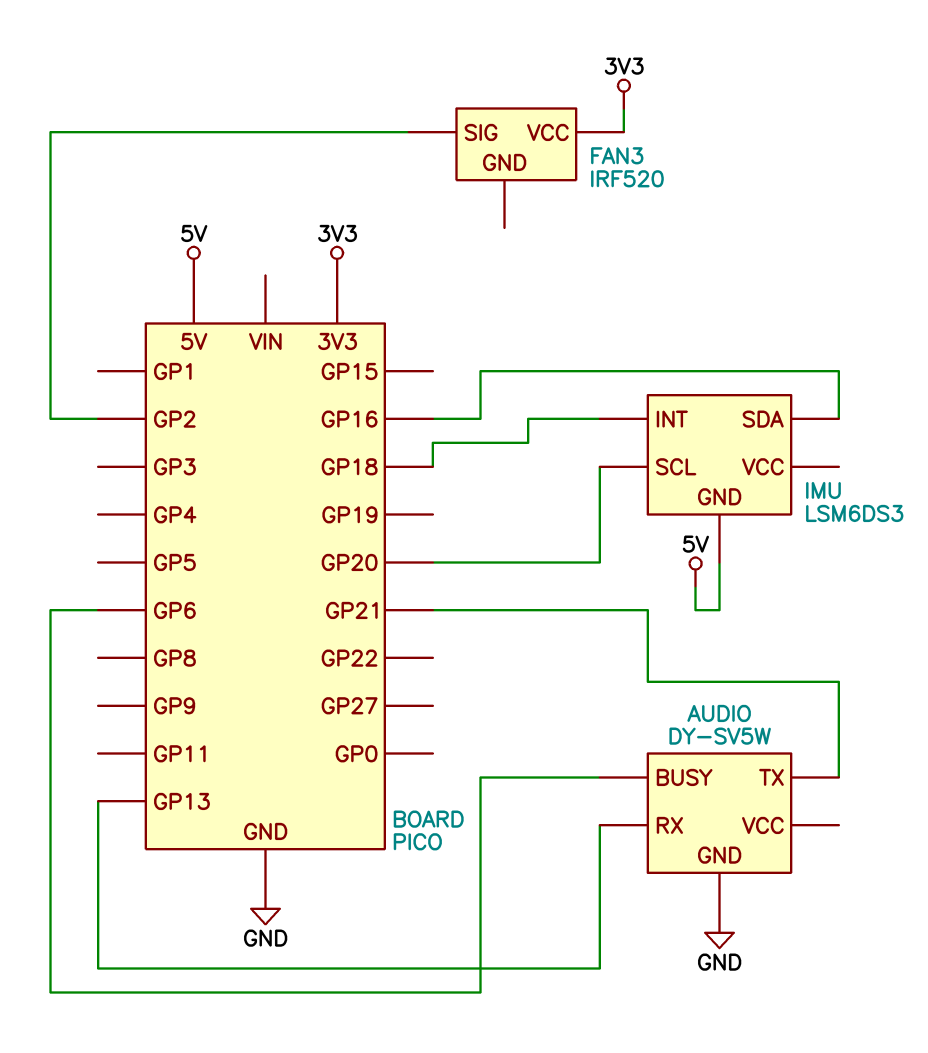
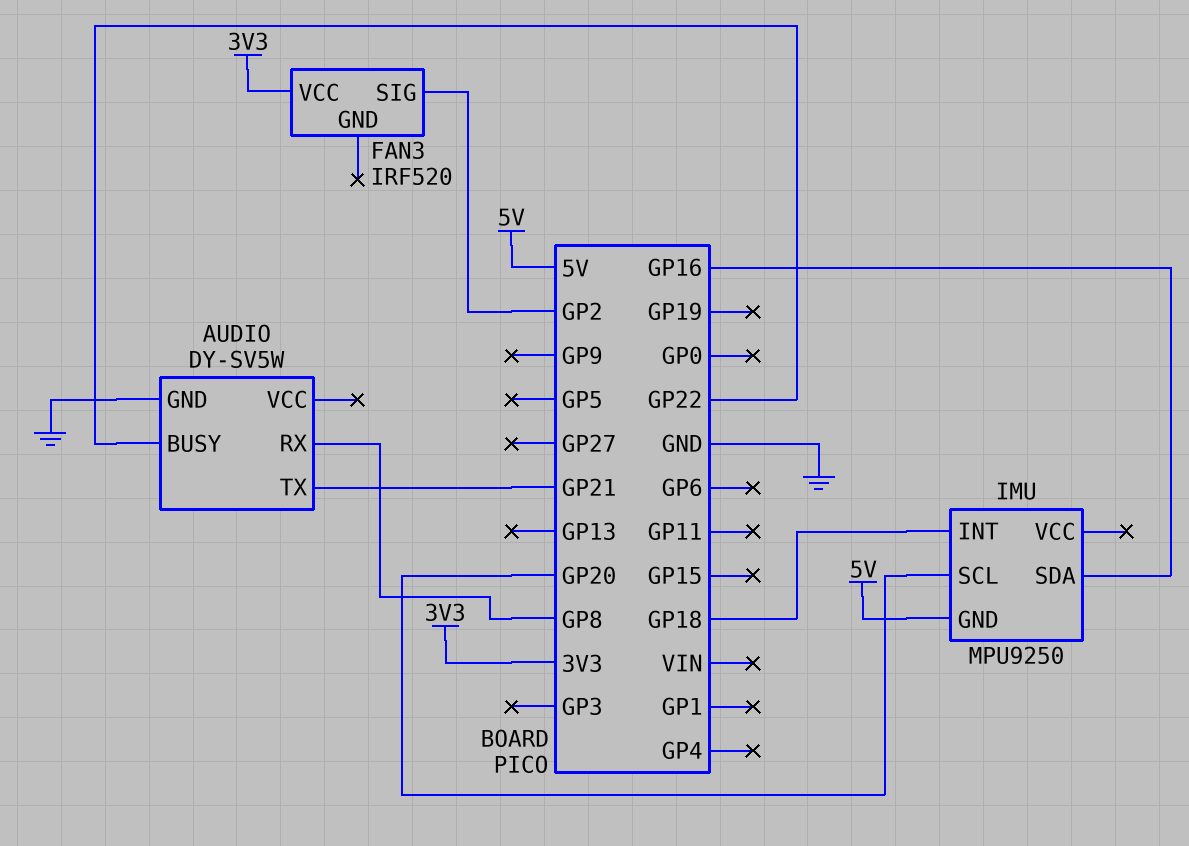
AUDIO pin BUSY: GP6 -> GP22
AUDIO pin RX: GP13 -> GP8
IMU: LSM6DS3 -> MPU9250

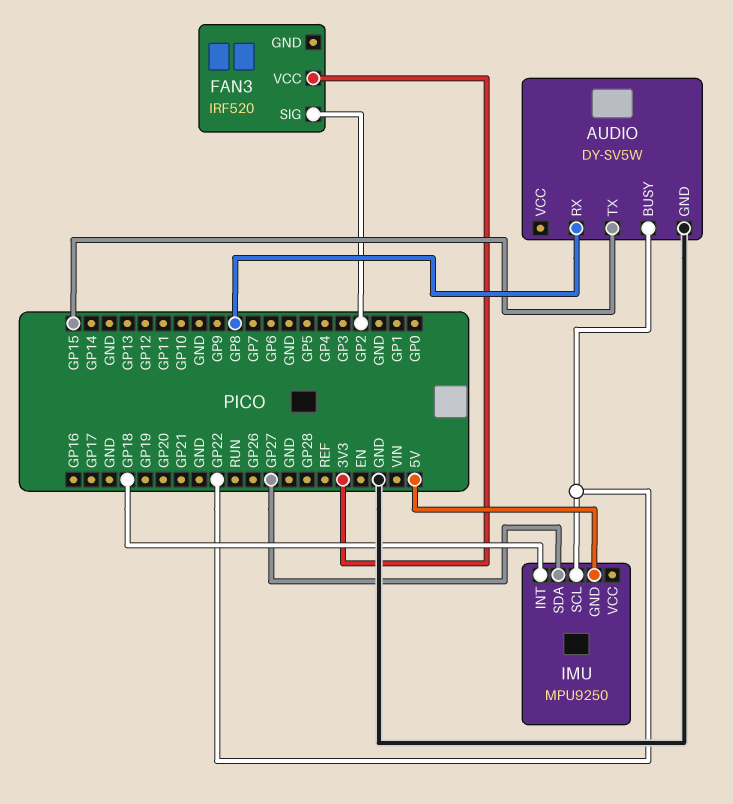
AUDIO pin TX: GP21 -> GP15
IMU pin SCL: GP20 -> GP22
IMU pin SDA: GP16 -> GP27

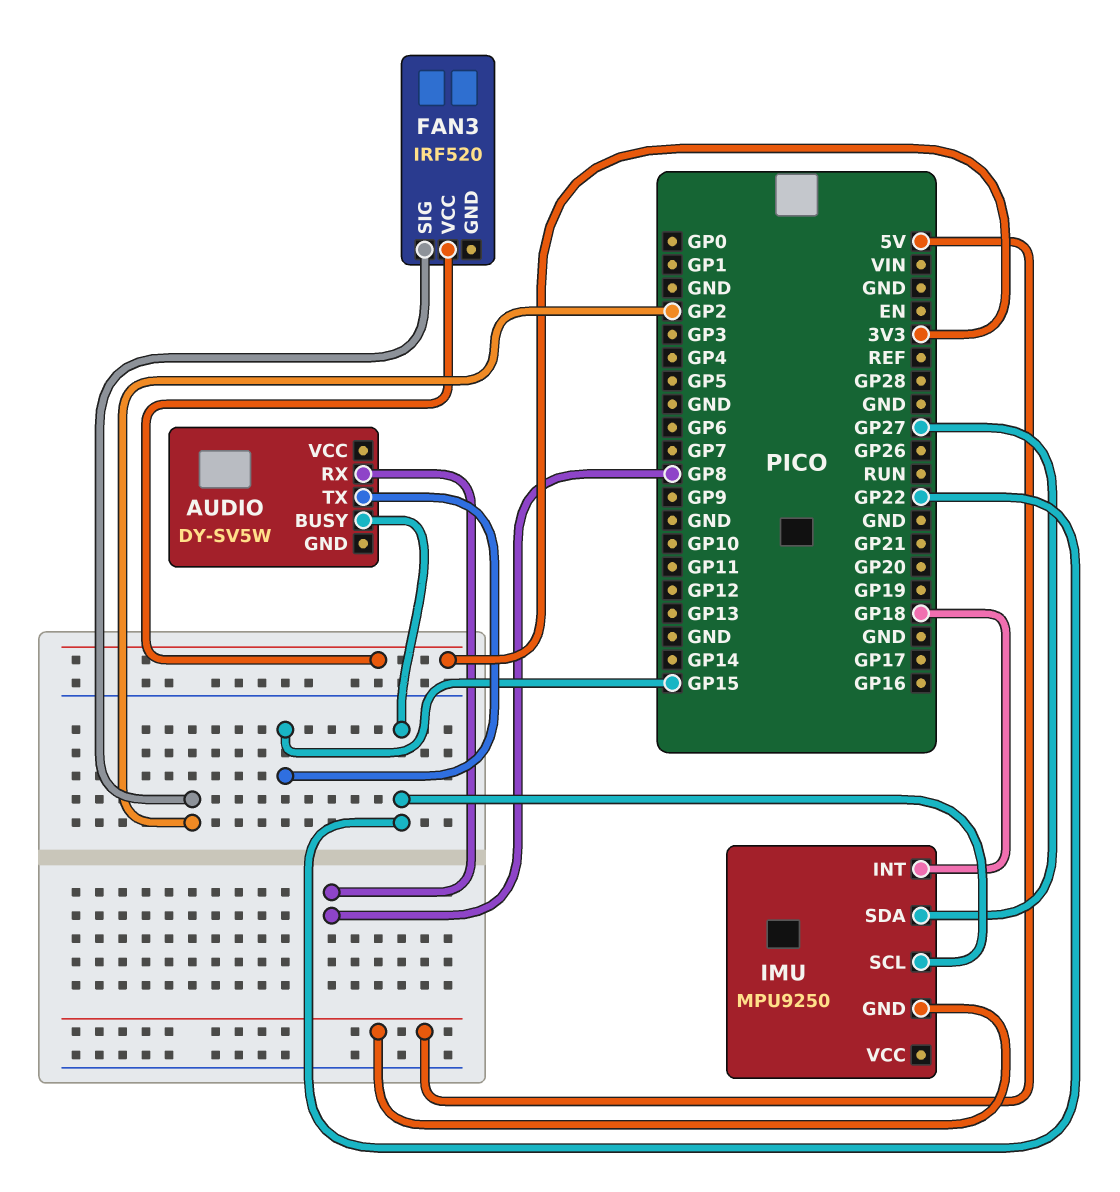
AUDIO pin GND: GND -> none

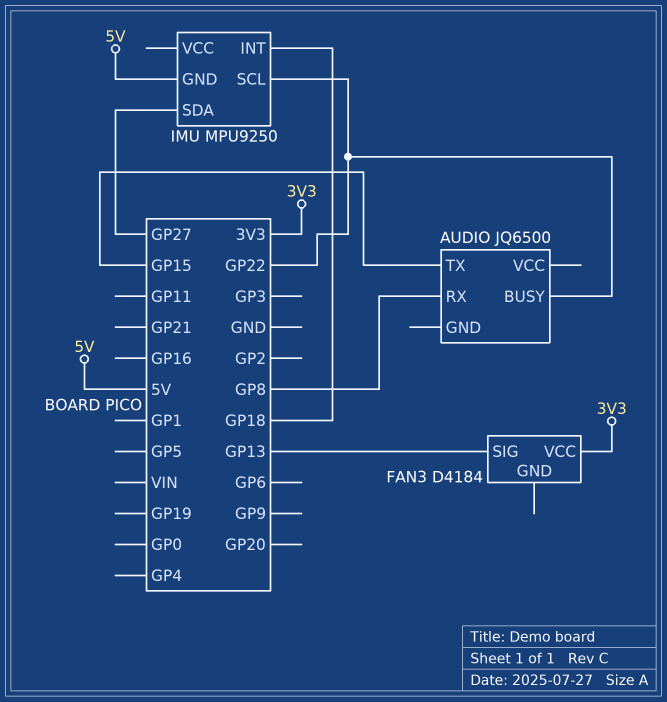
AUDIO: DY-SV5W -> JQ6500
FAN3: IRF520 -> D4184
FAN3 pin SIG: GP2 -> GP13

